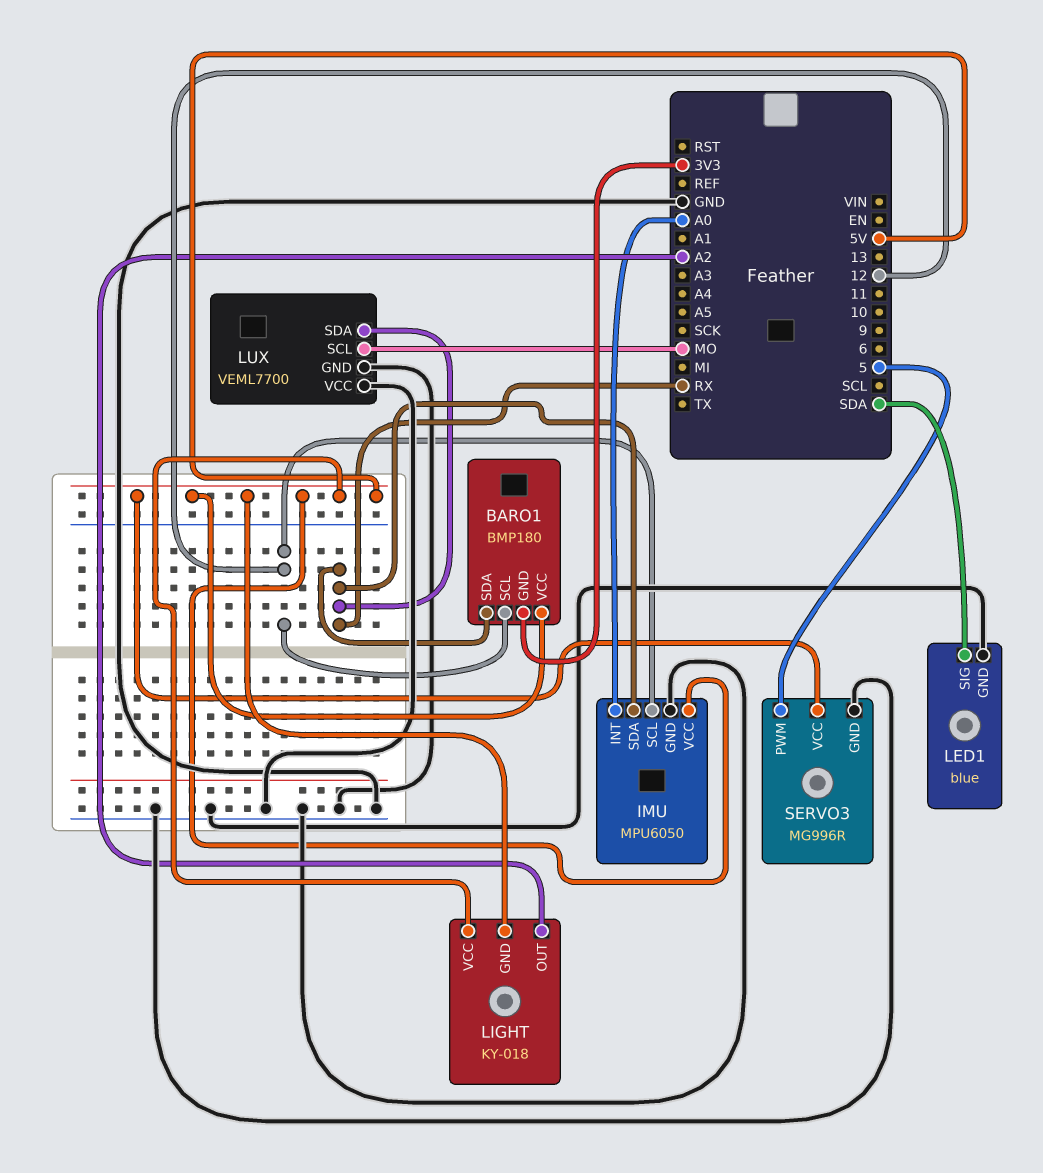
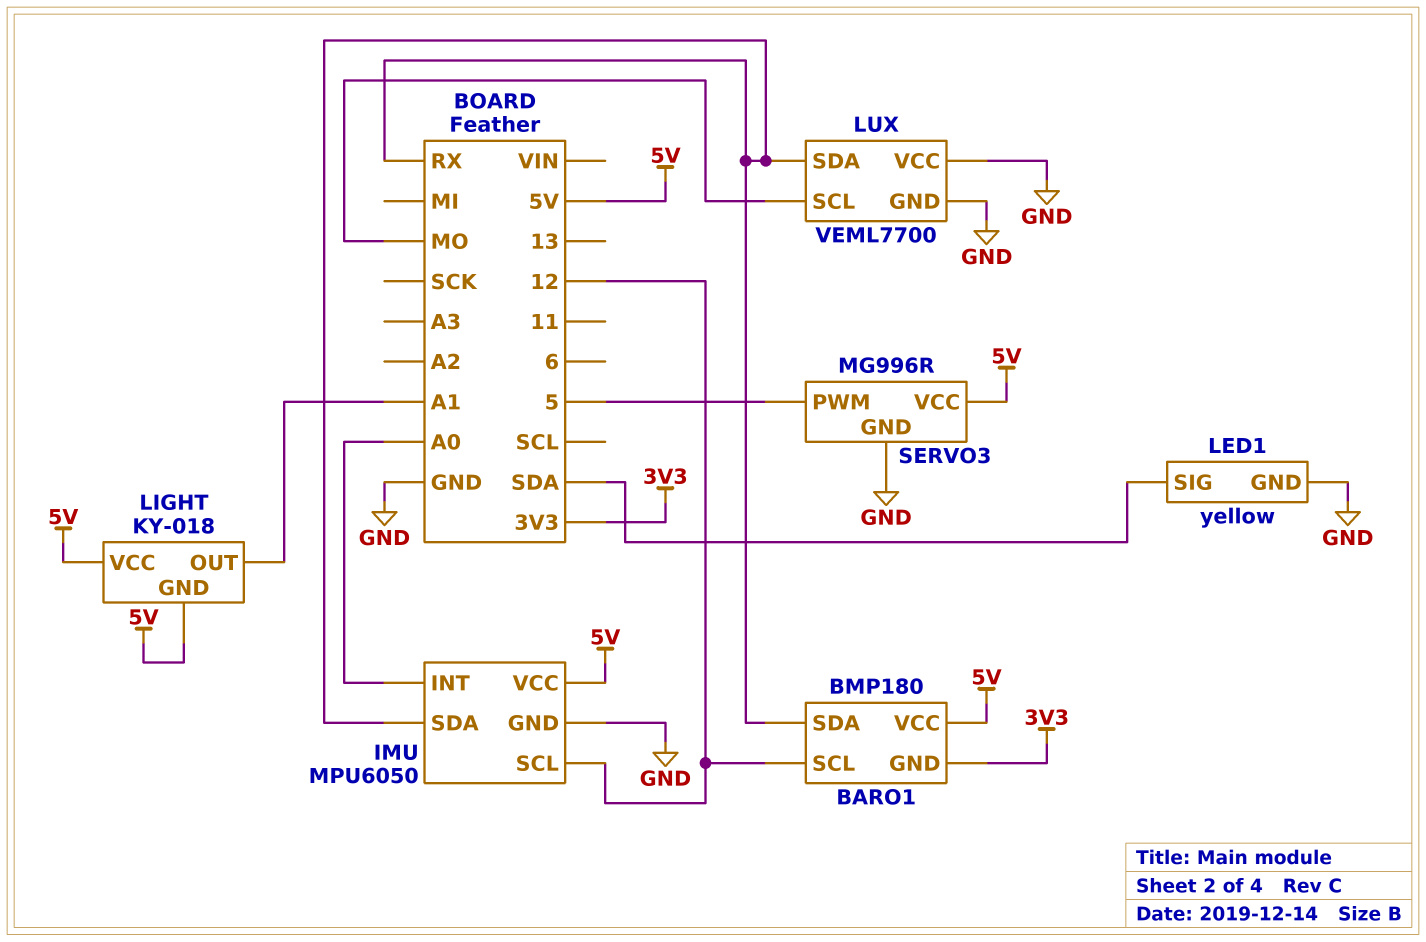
LED1: blue -> yellow
LIGHT pin OUT: A2 -> A1

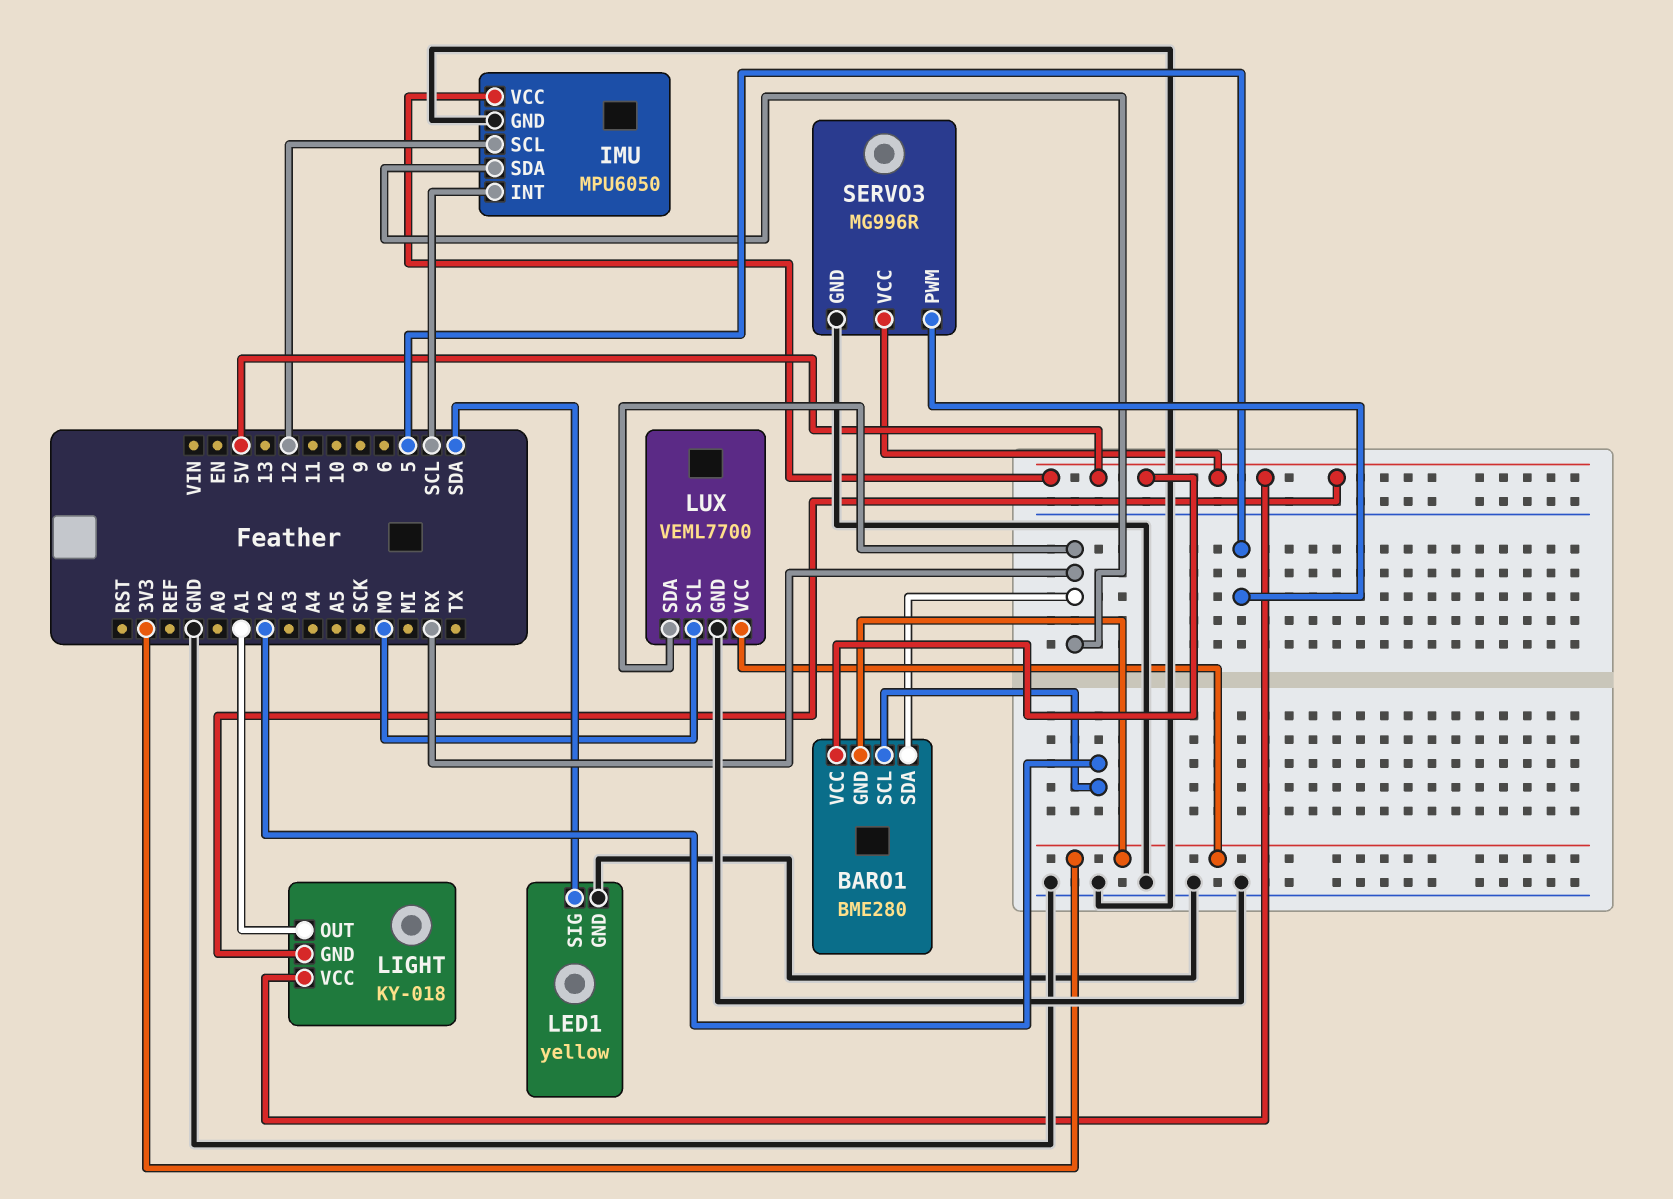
BARO1: BMP180 -> BME280
BARO1 pin SCL: 12 -> A2
IMU pin INT: A0 -> SCL
LUX pin VCC: GND -> 3V3

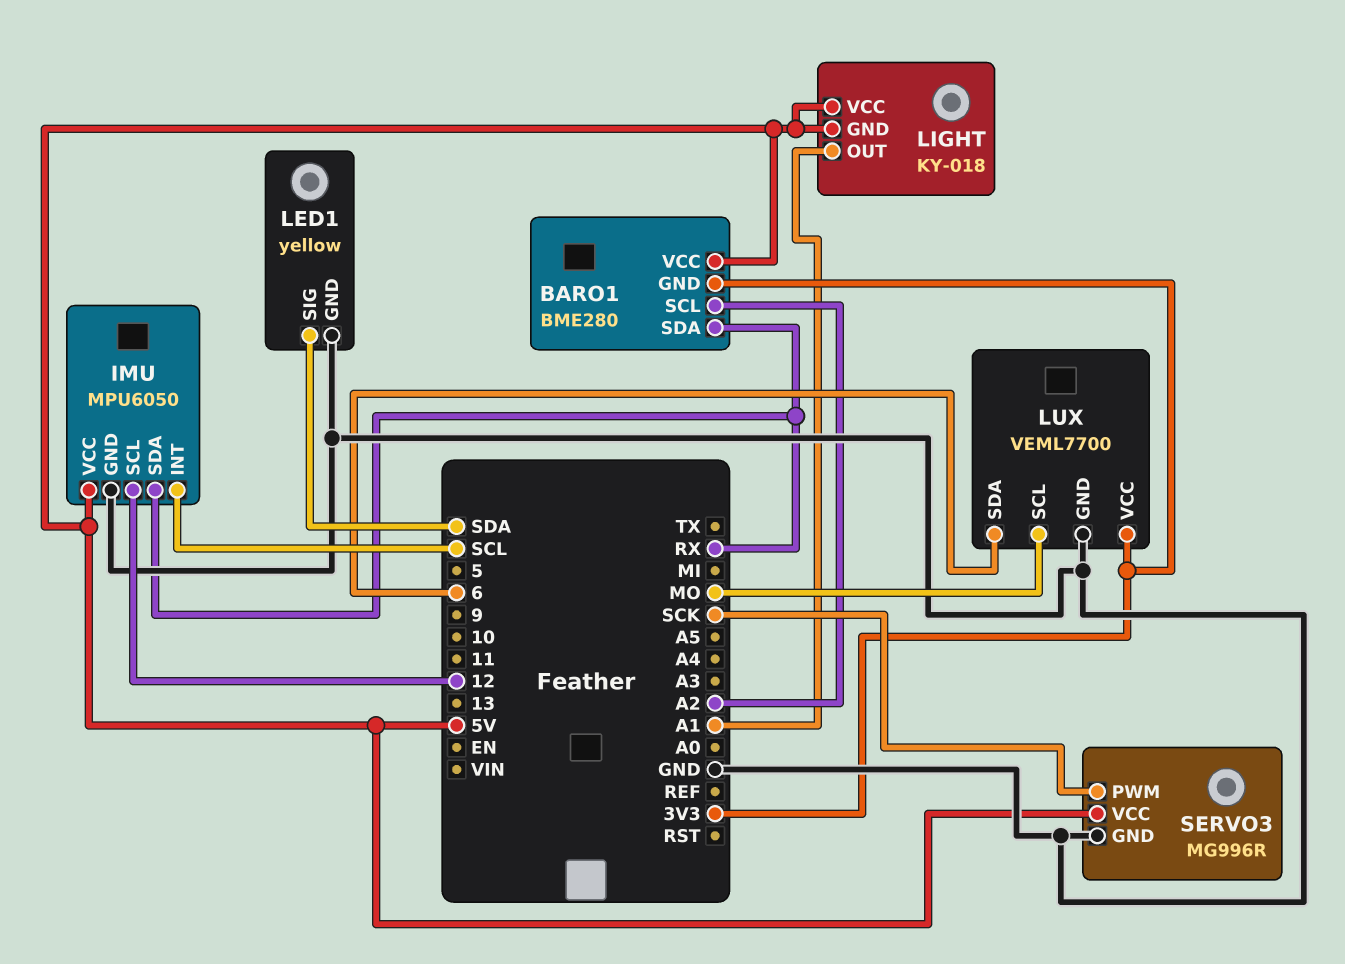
LUX pin SDA: RX -> 6
SERVO3 pin PWM: 5 -> SCK

